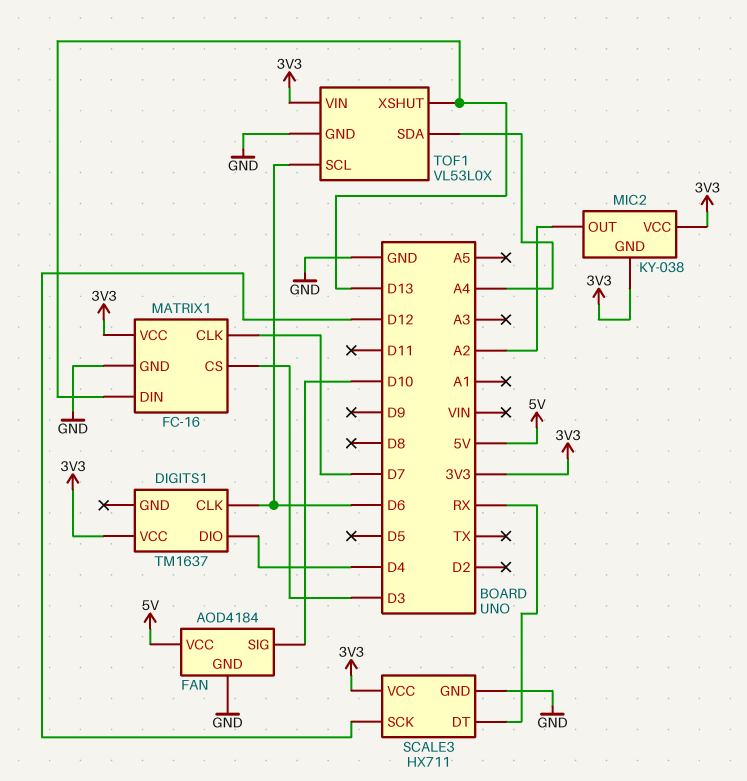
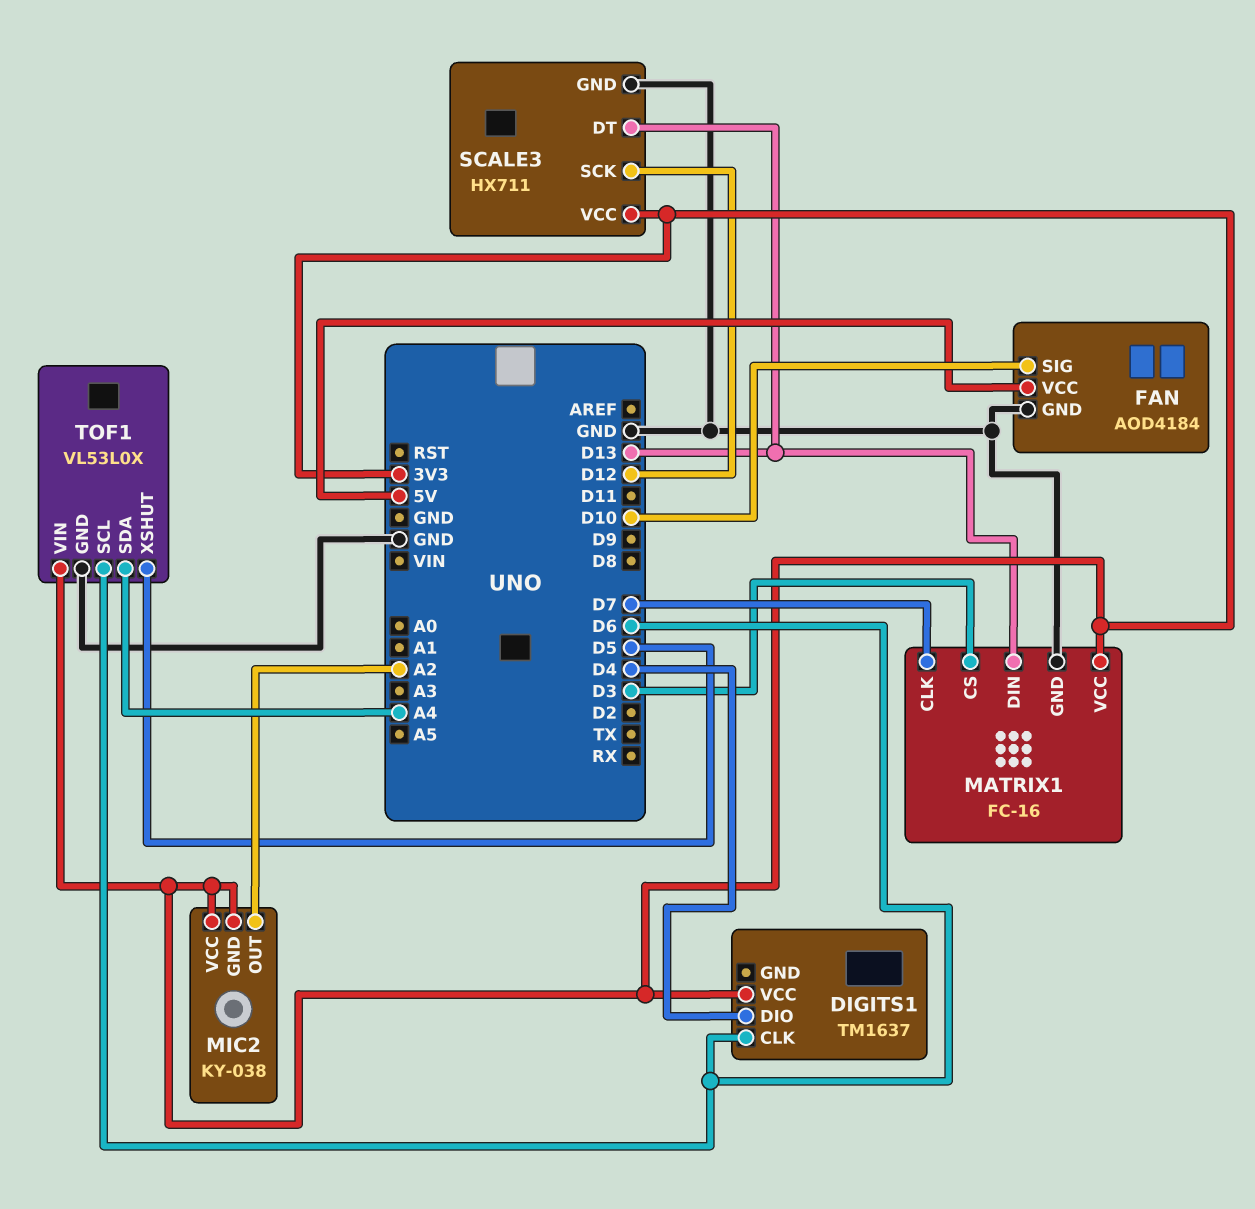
SCALE3 pin DT: RX -> D13
TOF1 pin XSHUT: D13 -> D5

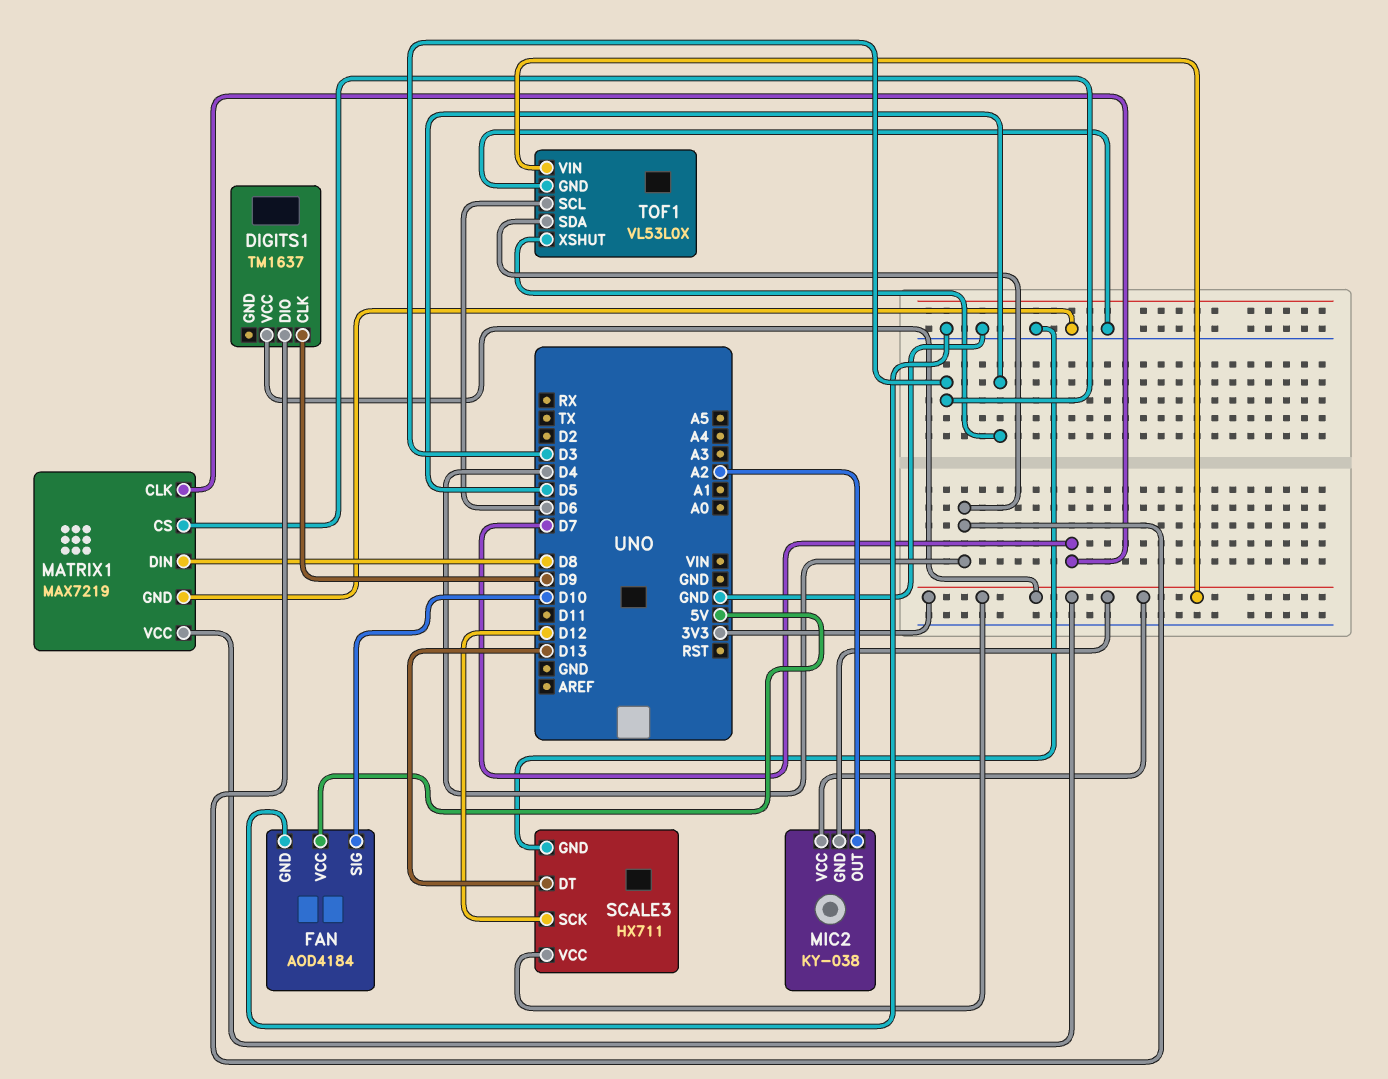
DIGITS1 pin CLK: D6 -> D9
MATRIX1: FC-16 -> MAX7219
MATRIX1 pin DIN: D13 -> D8
TOF1 pin SDA: A4 -> D4

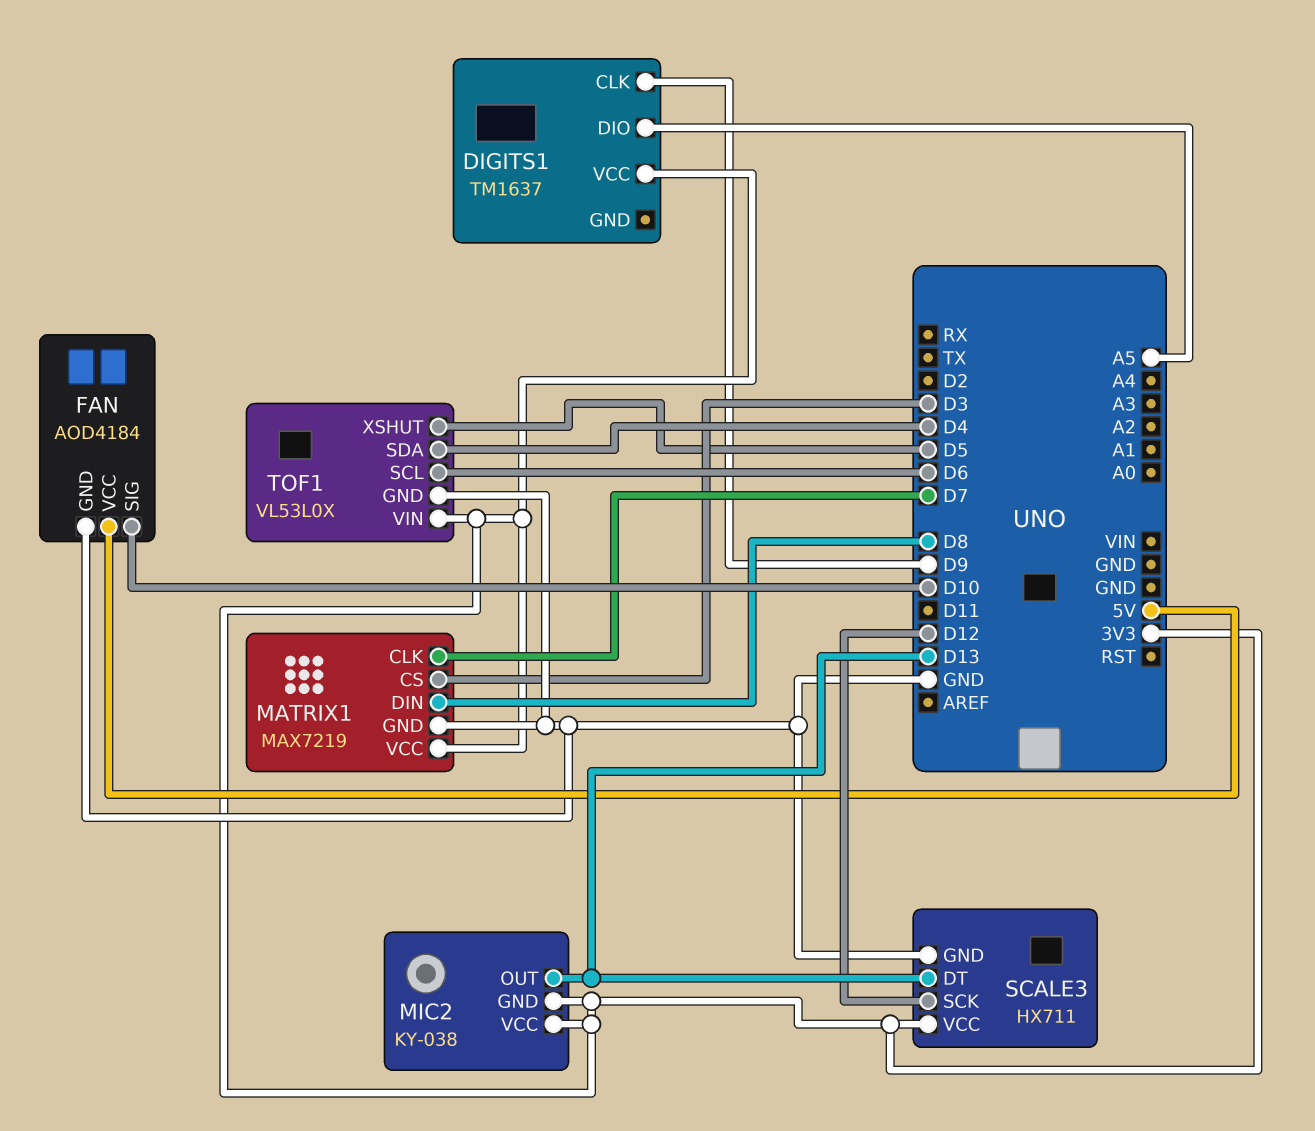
DIGITS1 pin DIO: D4 -> A5
MIC2 pin OUT: A2 -> D13

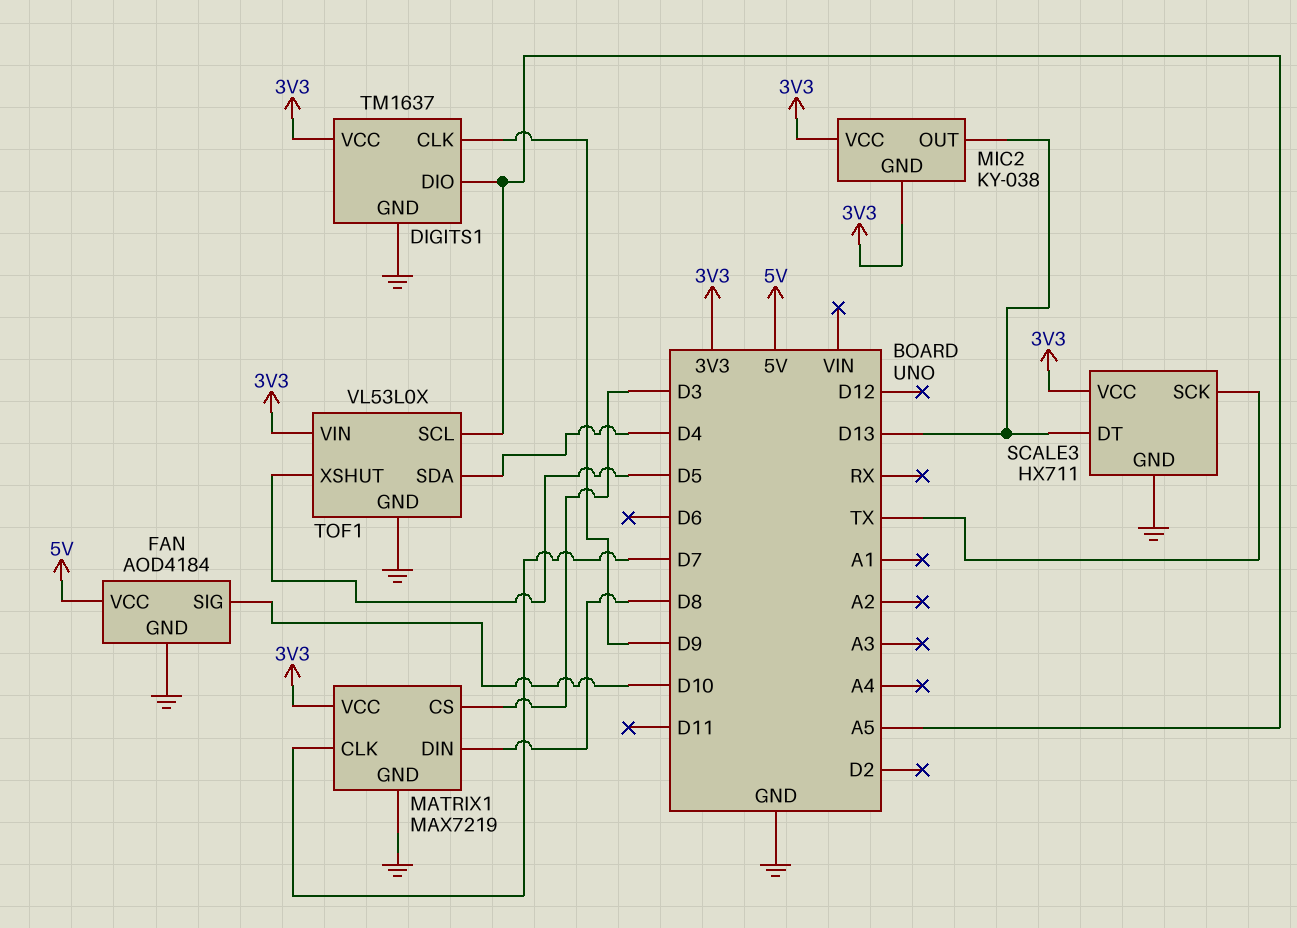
DIGITS1 pin GND: none -> GND
SCALE3 pin SCK: D12 -> TX
TOF1 pin SCL: D6 -> A5

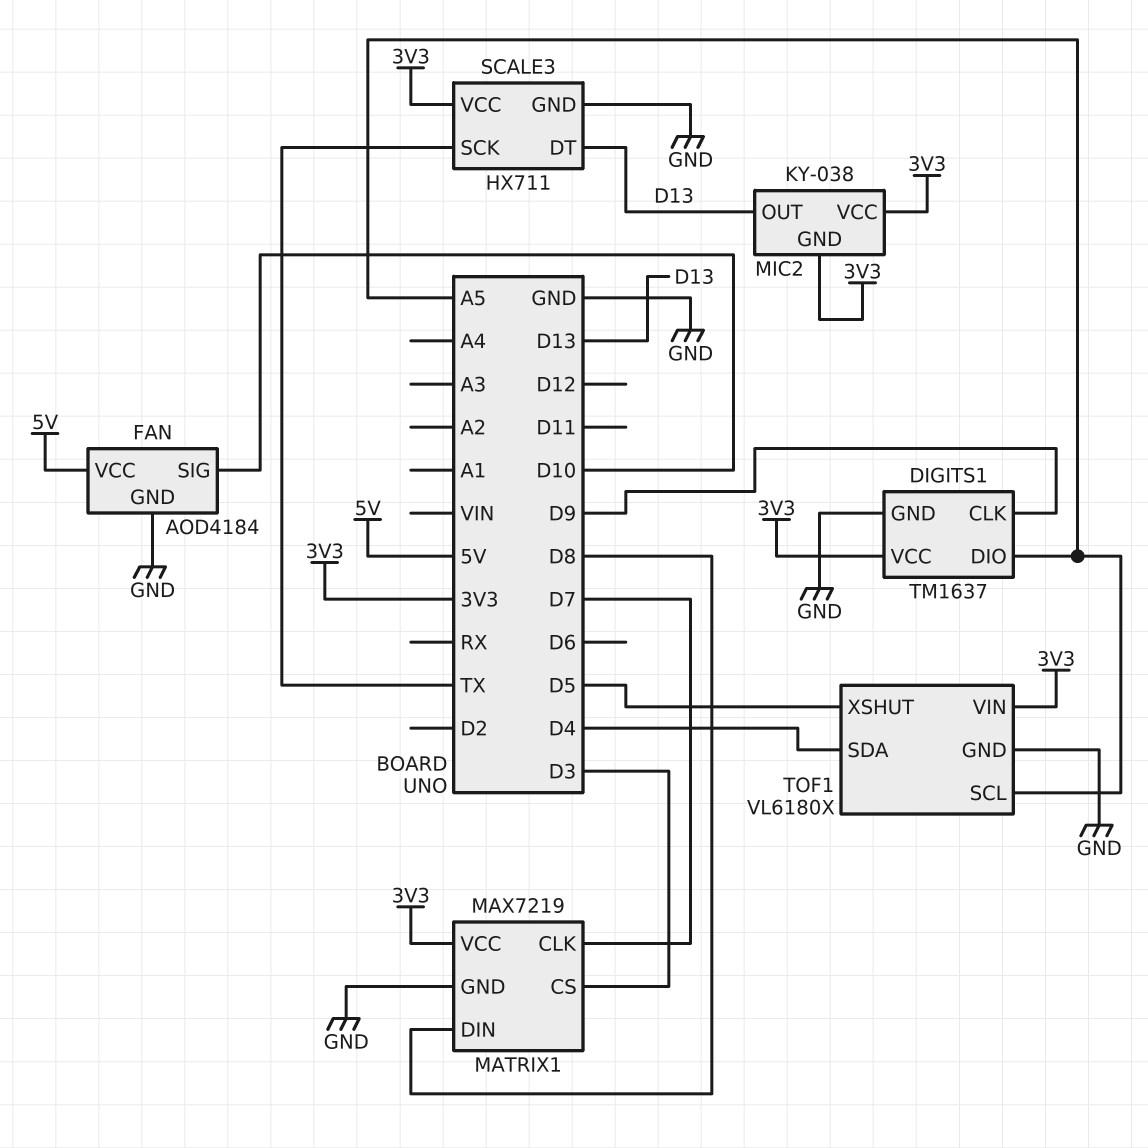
TOF1: VL53L0X -> VL6180X

